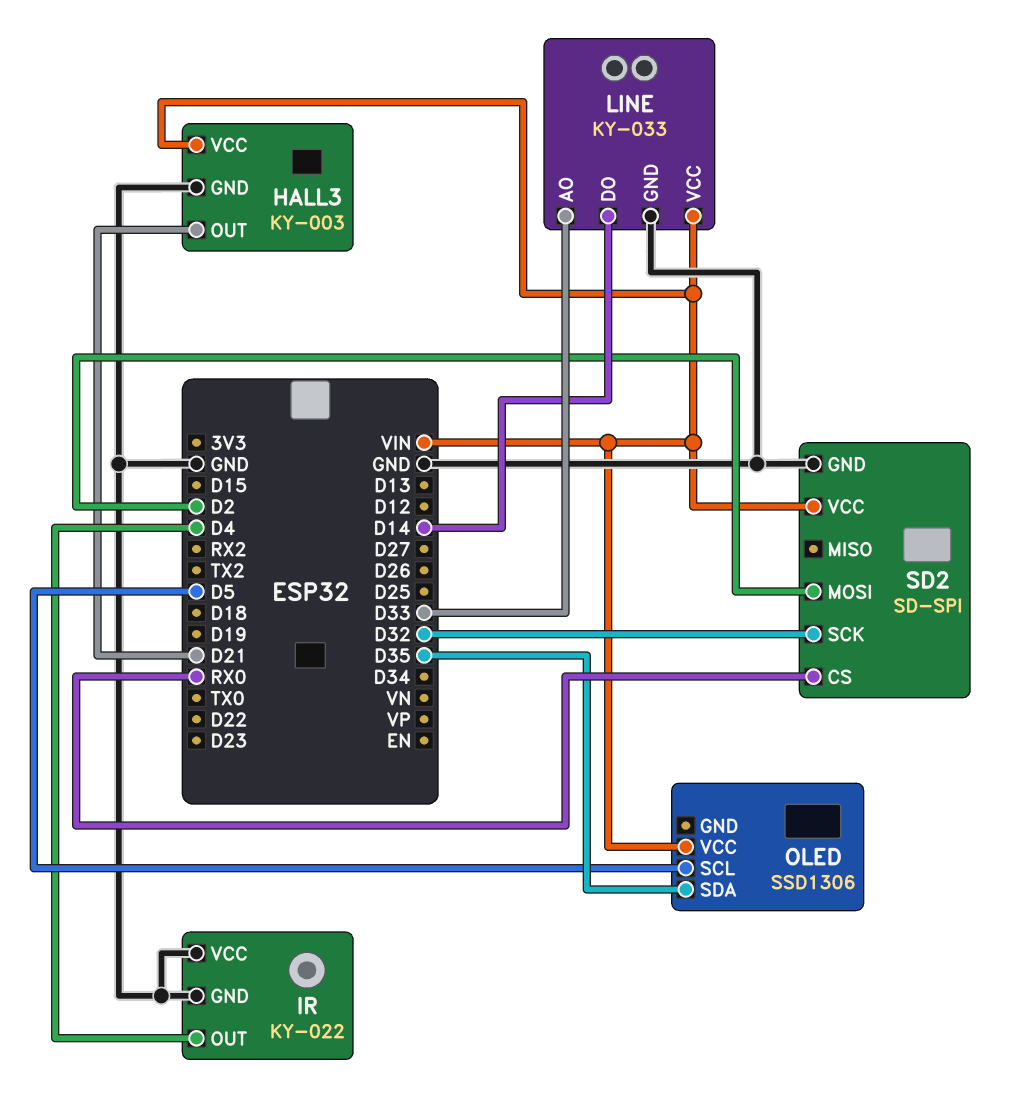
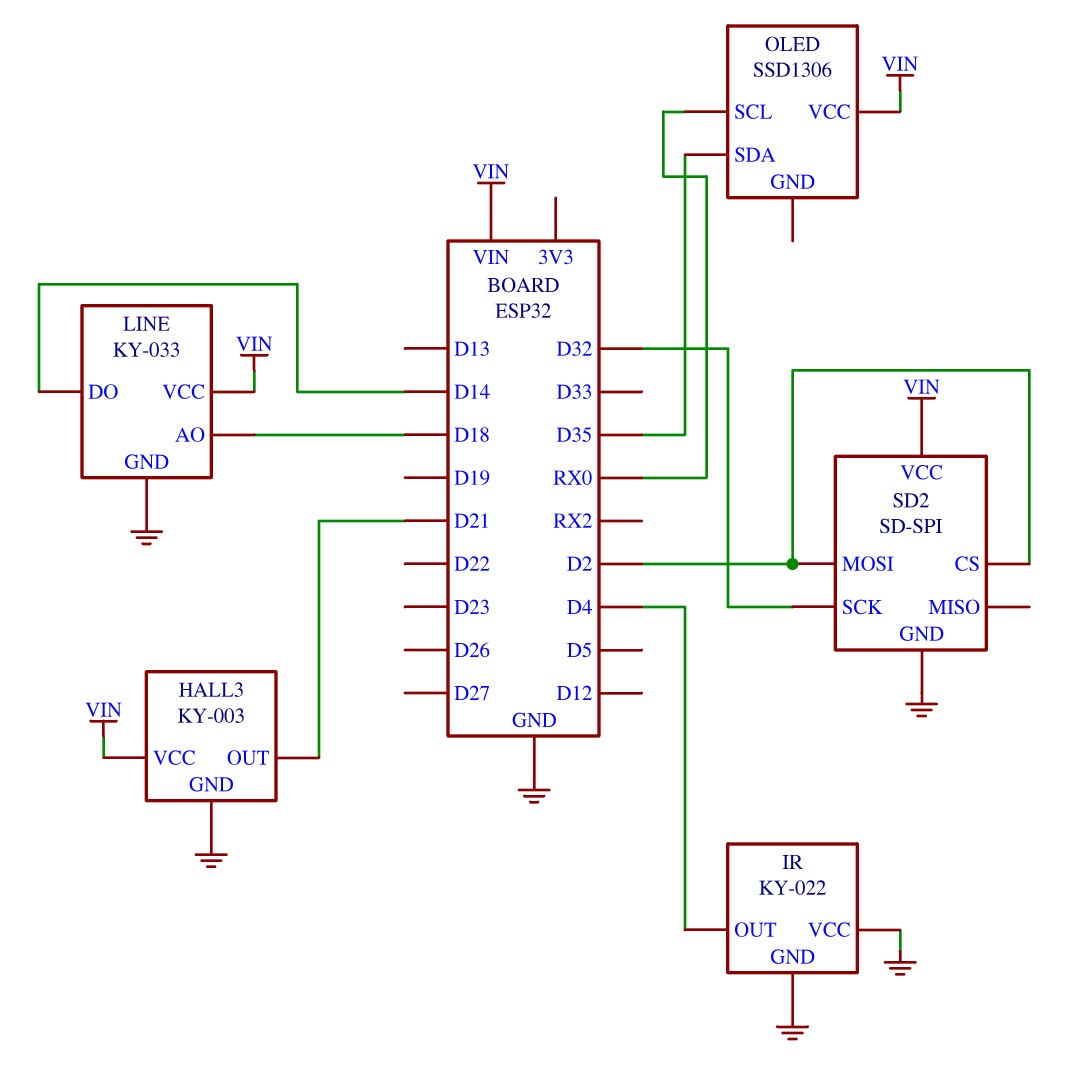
LINE pin AO: D33 -> D18
OLED pin SCL: D5 -> RX0
SD2 pin CS: RX0 -> D2

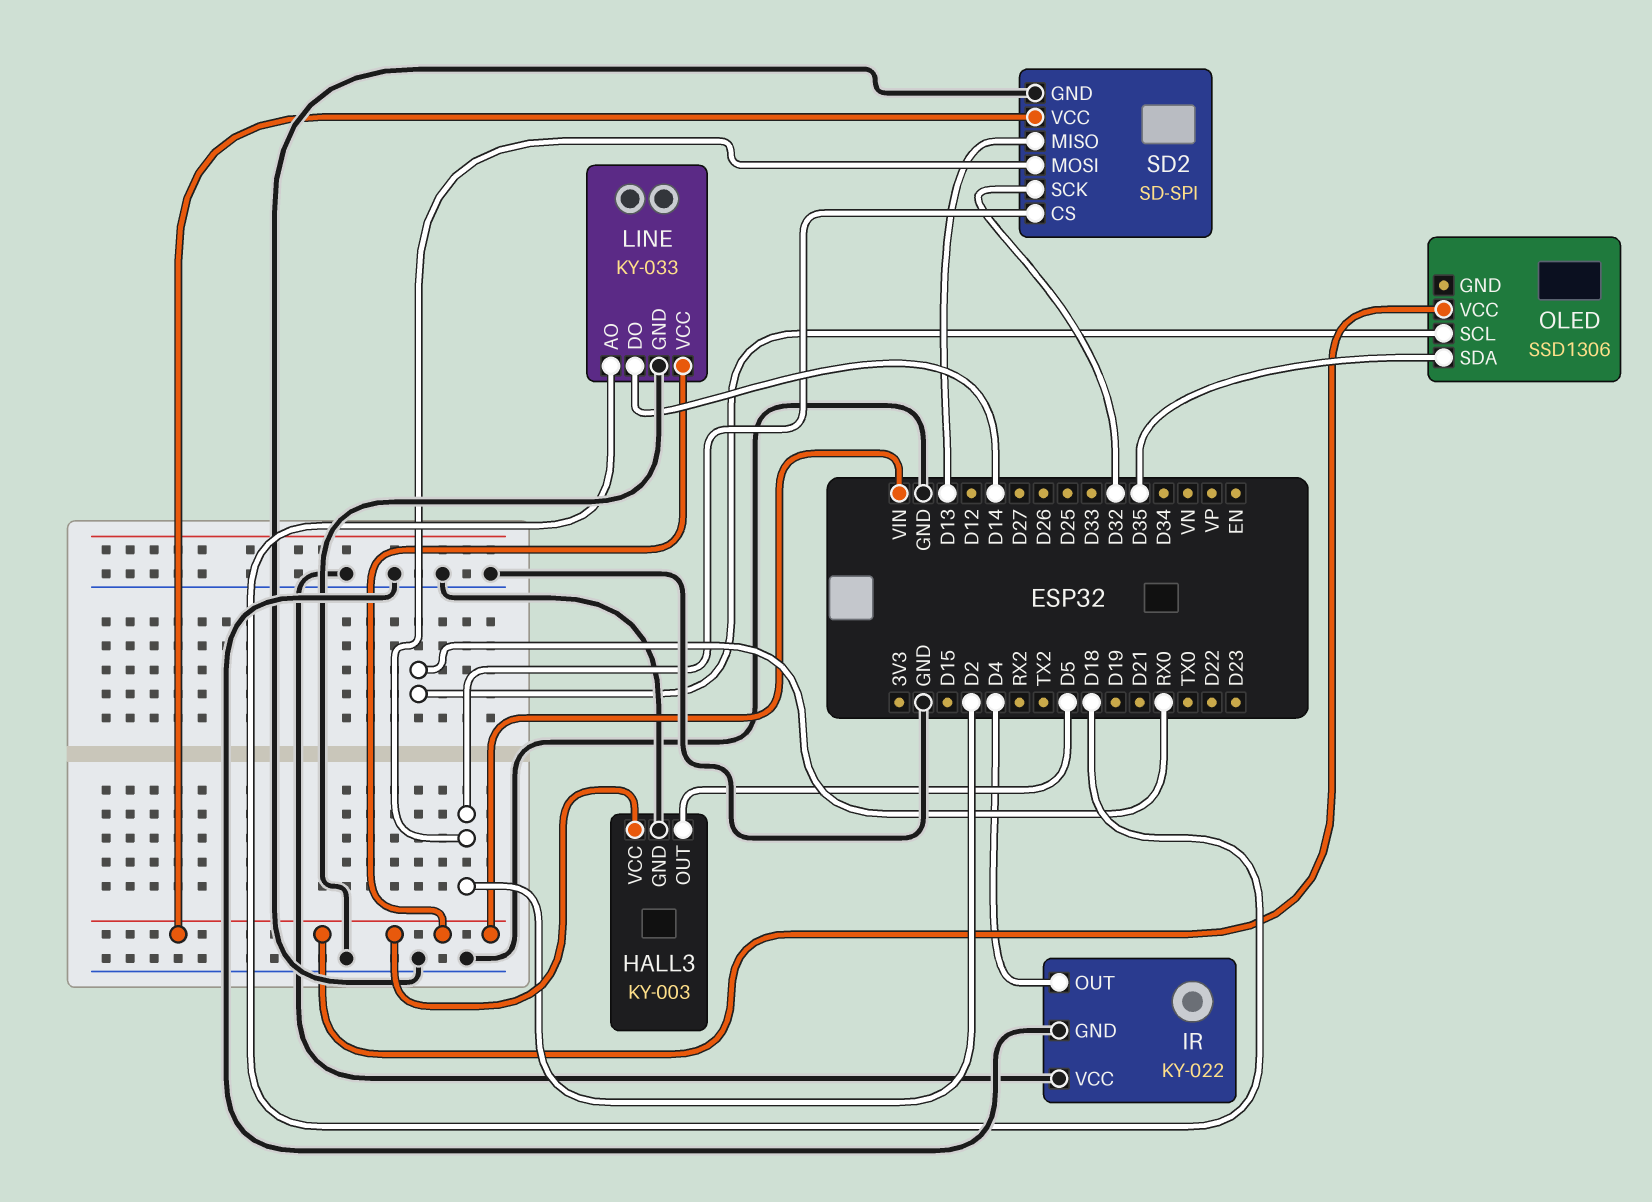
HALL3 pin OUT: D21 -> D5
SD2 pin MISO: none -> D13

